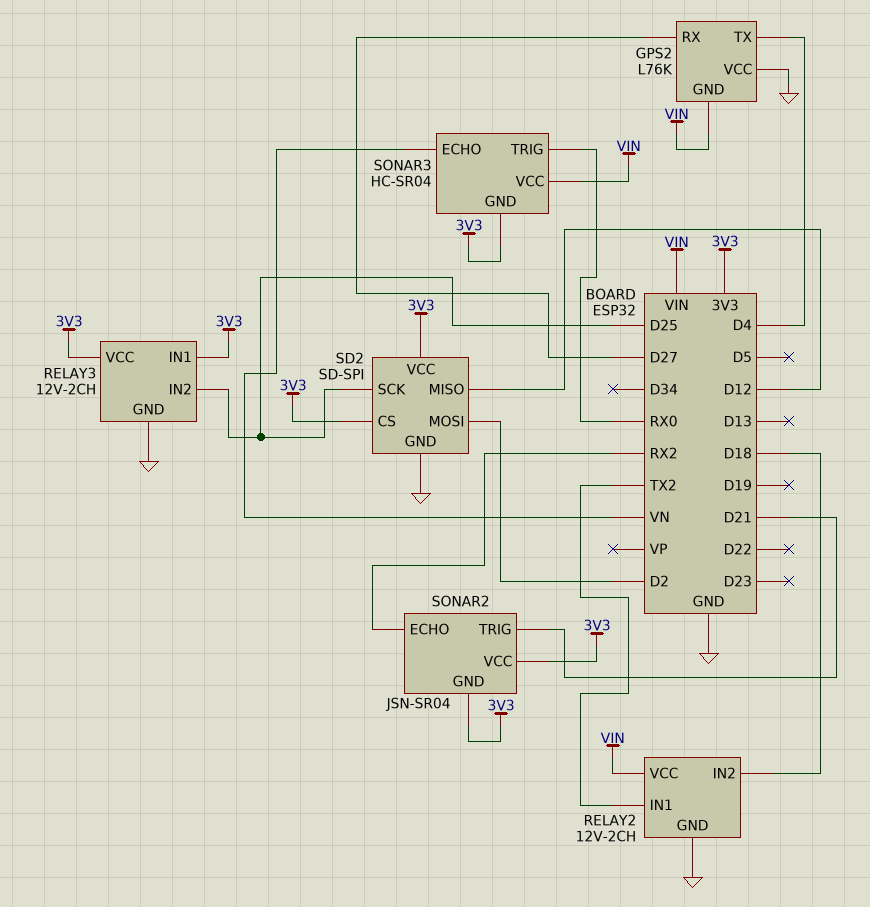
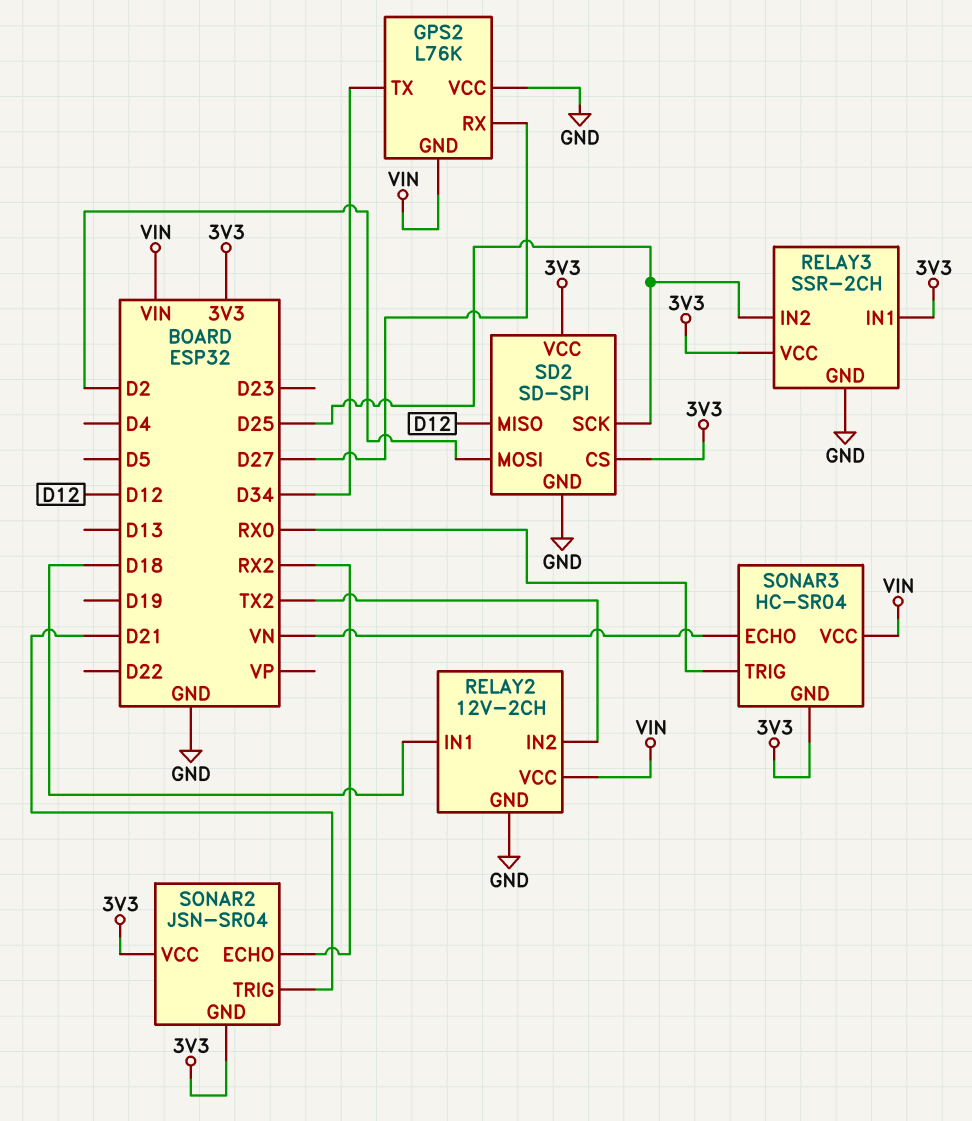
GPS2 pin TX: D4 -> D34
RELAY2 pin IN1: TX2 -> D18
RELAY2 pin IN2: D18 -> TX2
RELAY3: 12V-2CH -> SSR-2CH

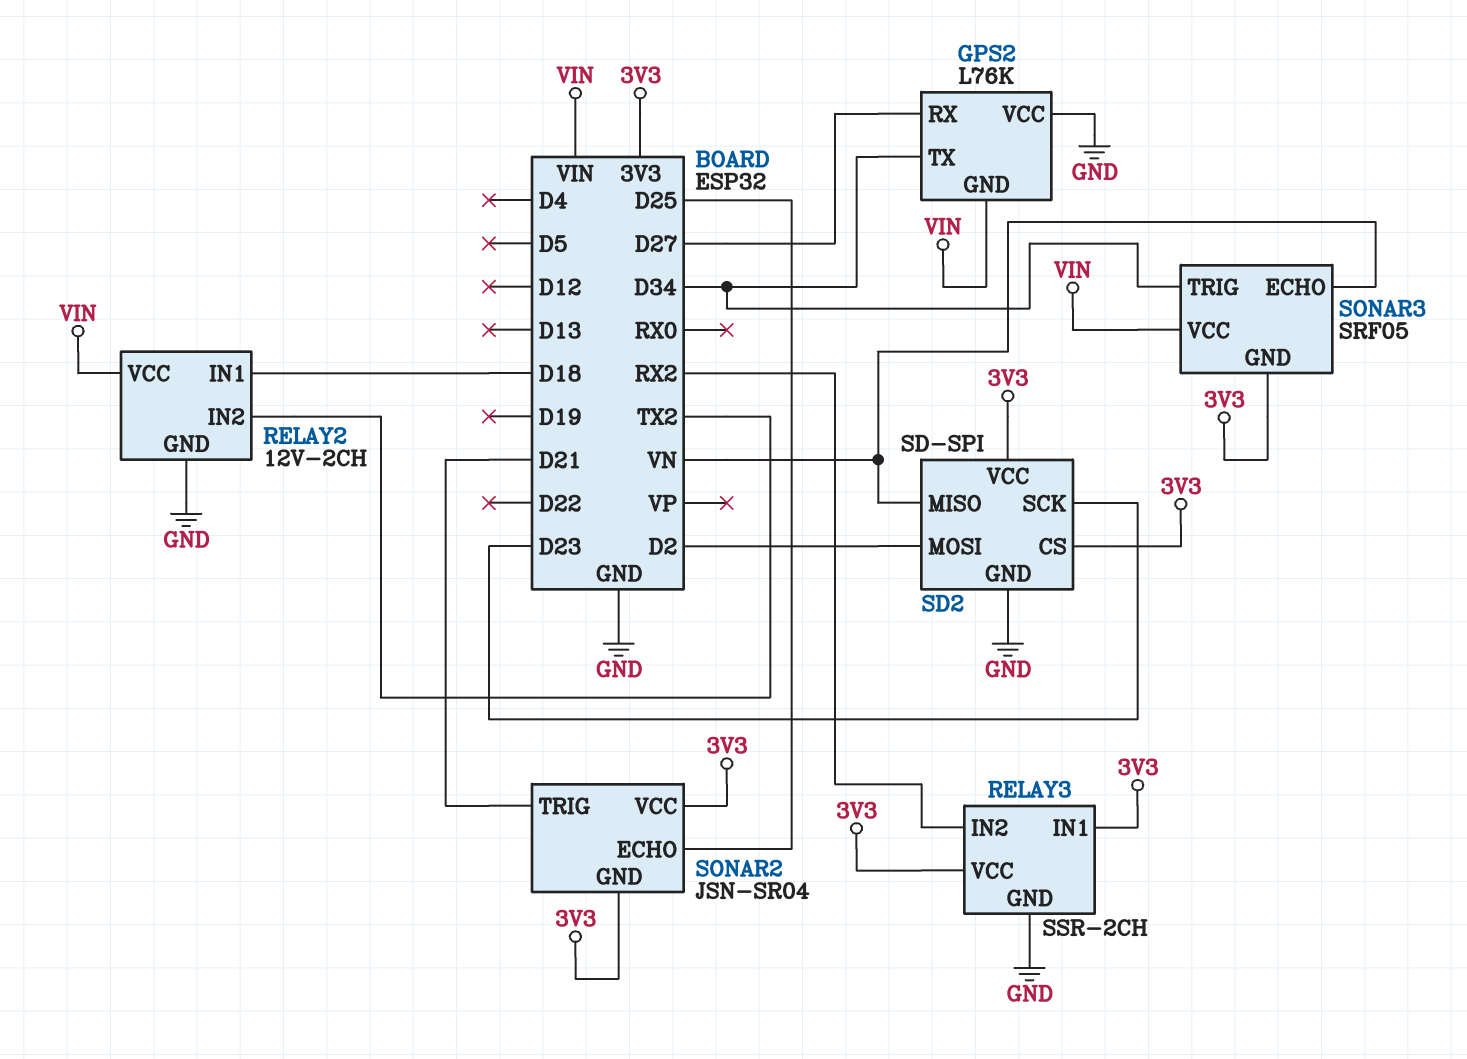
RELAY3 pin IN2: D25 -> RX2
SD2 pin MISO: D12 -> VN
SD2 pin SCK: D25 -> D23
SONAR2 pin ECHO: RX2 -> D25
SONAR3: HC-SR04 -> SRF05
SONAR3 pin TRIG: RX0 -> D34

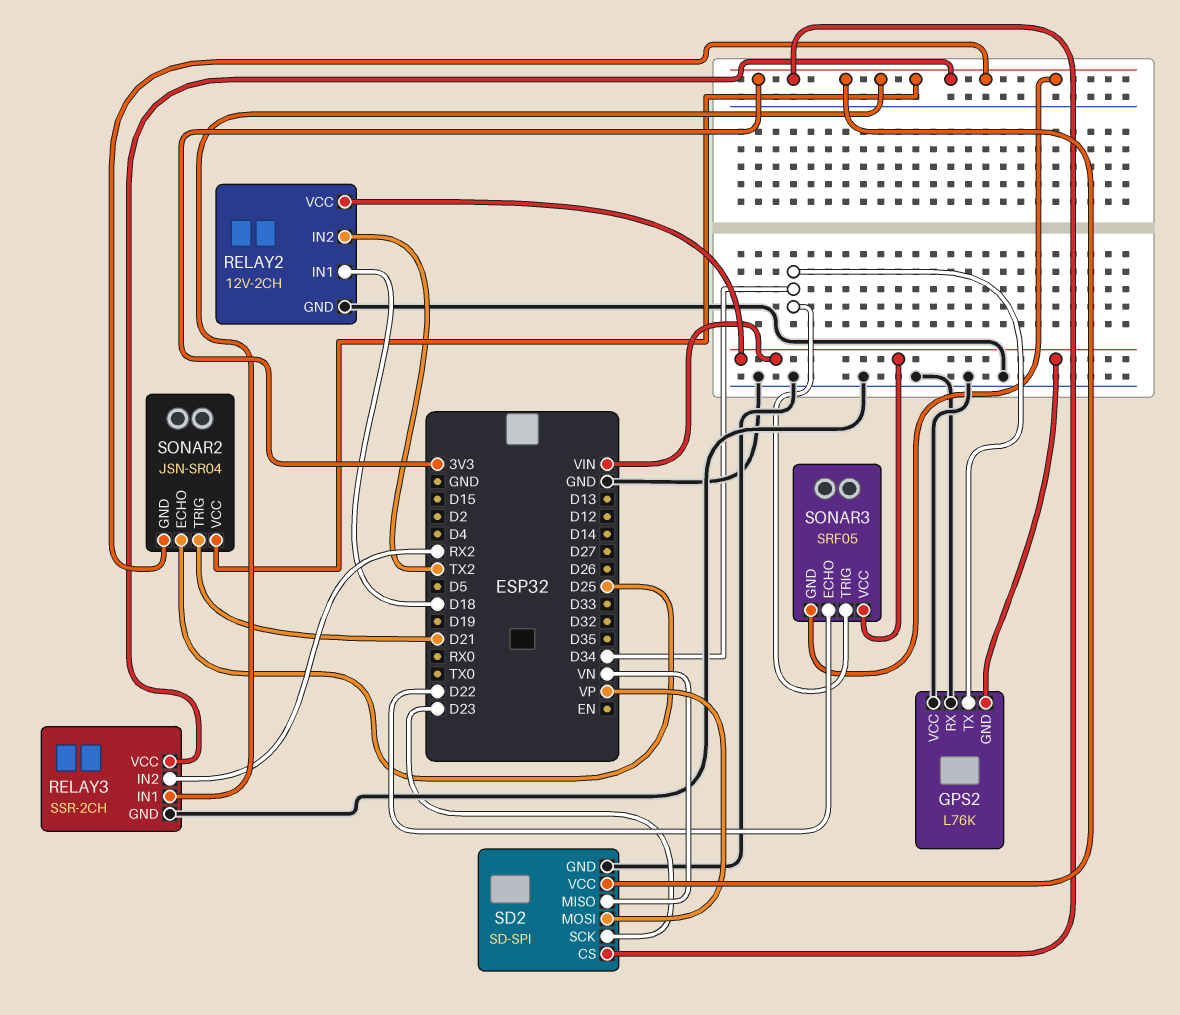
GPS2 pin RX: D27 -> GND
SD2 pin MOSI: D2 -> VP
SONAR3 pin ECHO: VN -> D22

